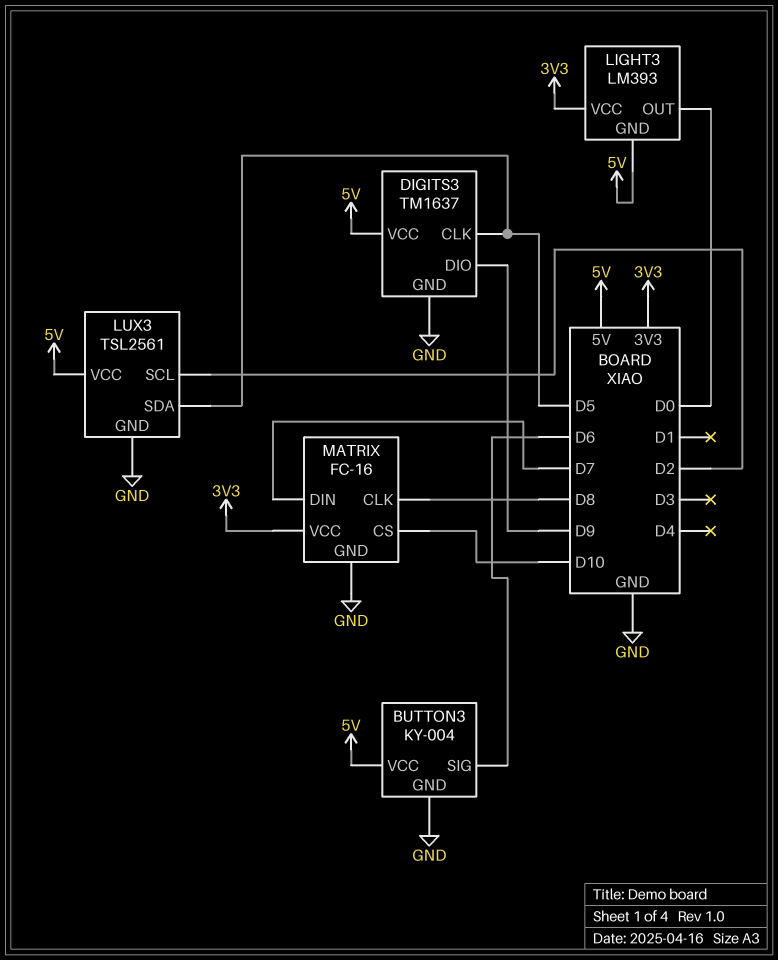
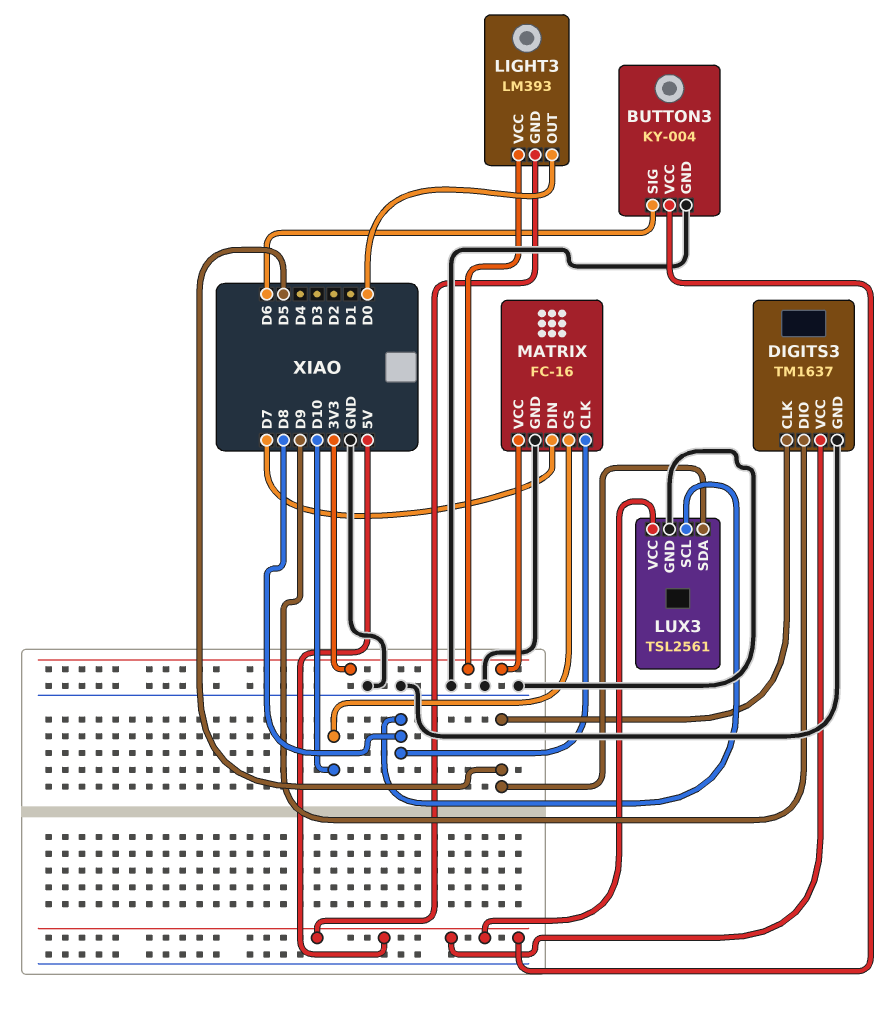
LUX3 pin SCL: D2 -> D8

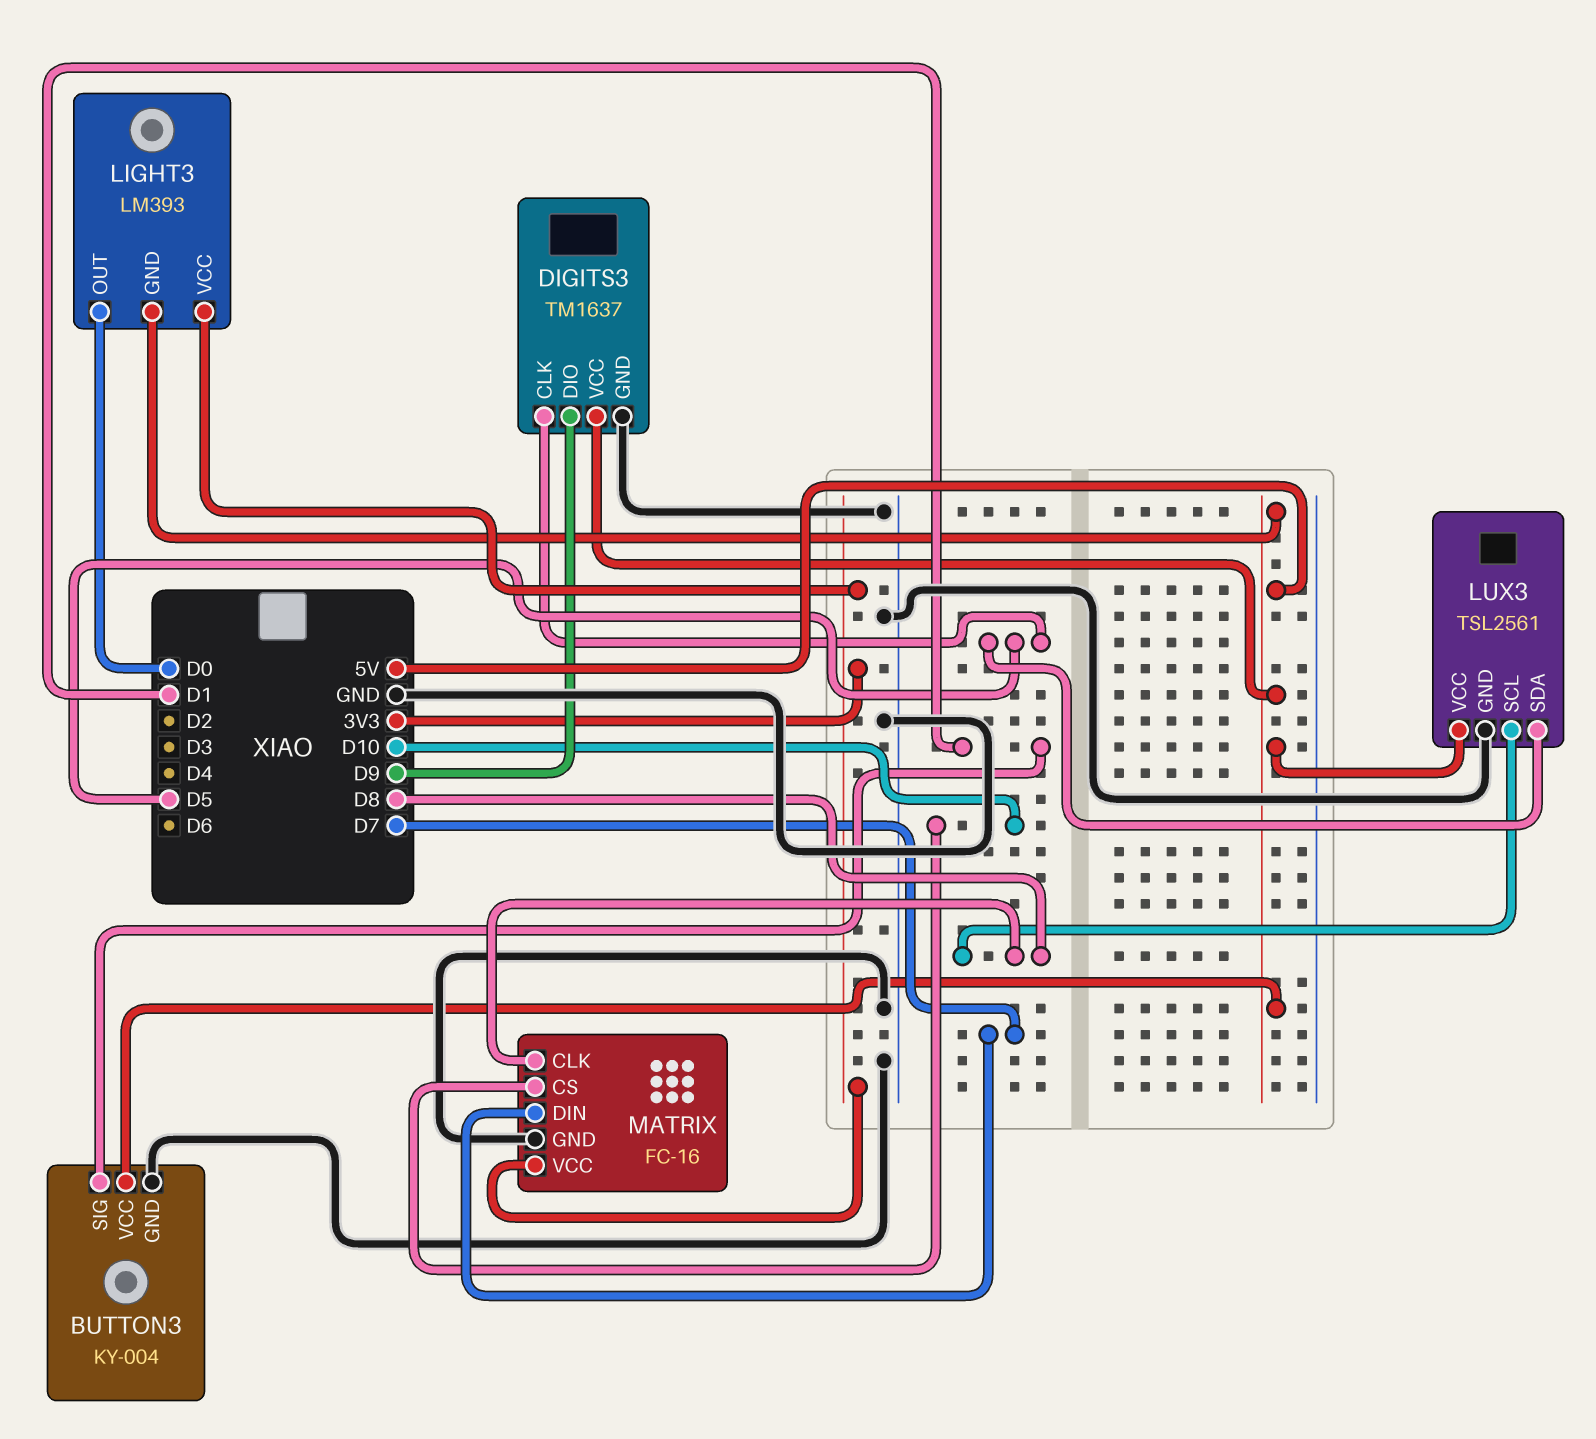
BUTTON3 pin SIG: D6 -> D1

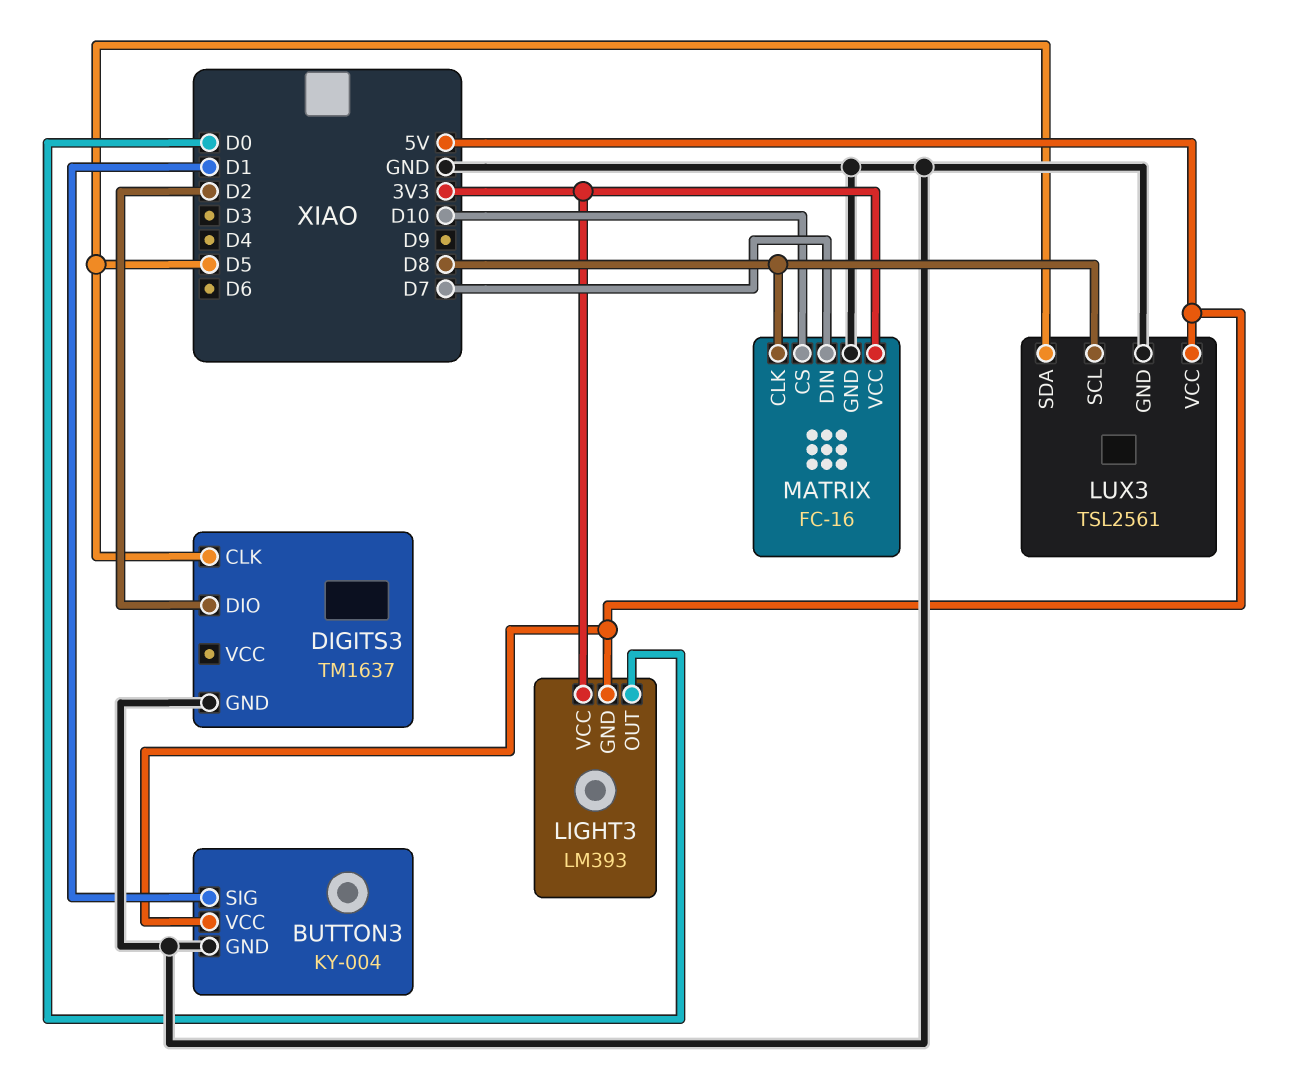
DIGITS3 pin DIO: D9 -> D2
DIGITS3 pin VCC: 5V -> none

